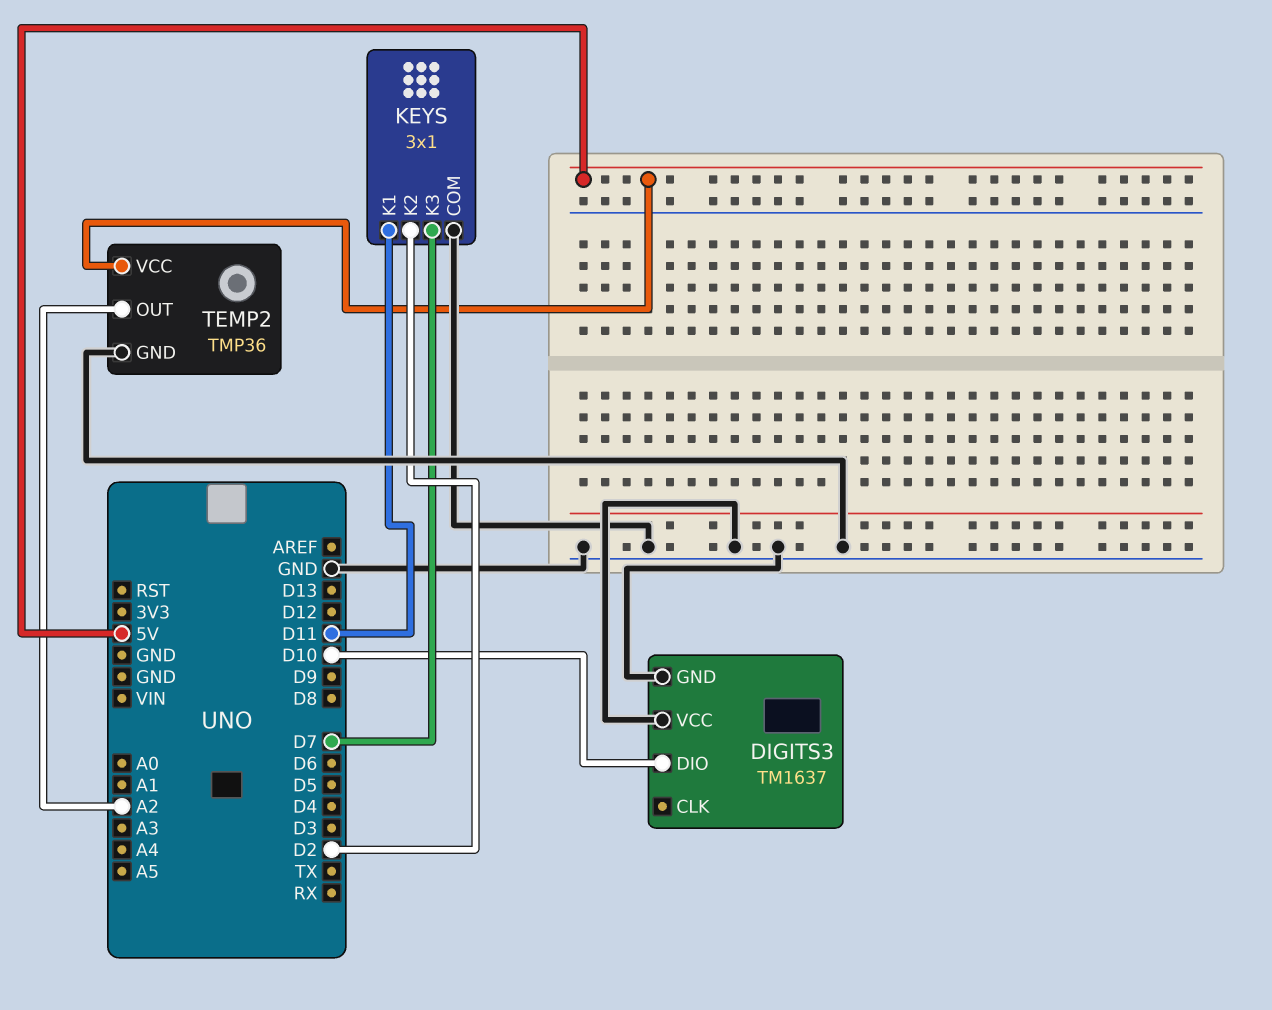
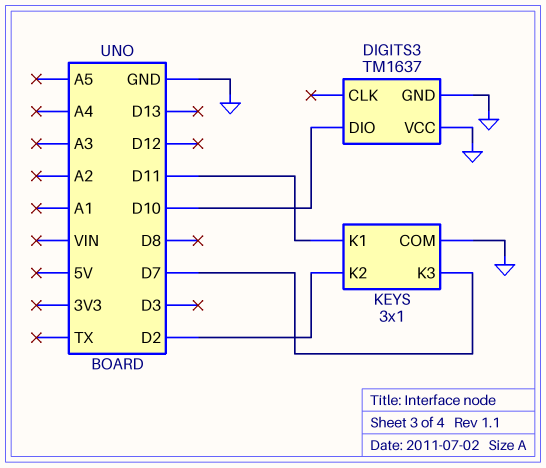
TEMP2: TMP36 -> none
TEMP2 pin GND: GND -> none
TEMP2 pin OUT: A2 -> none
TEMP2 pin VCC: 5V -> none

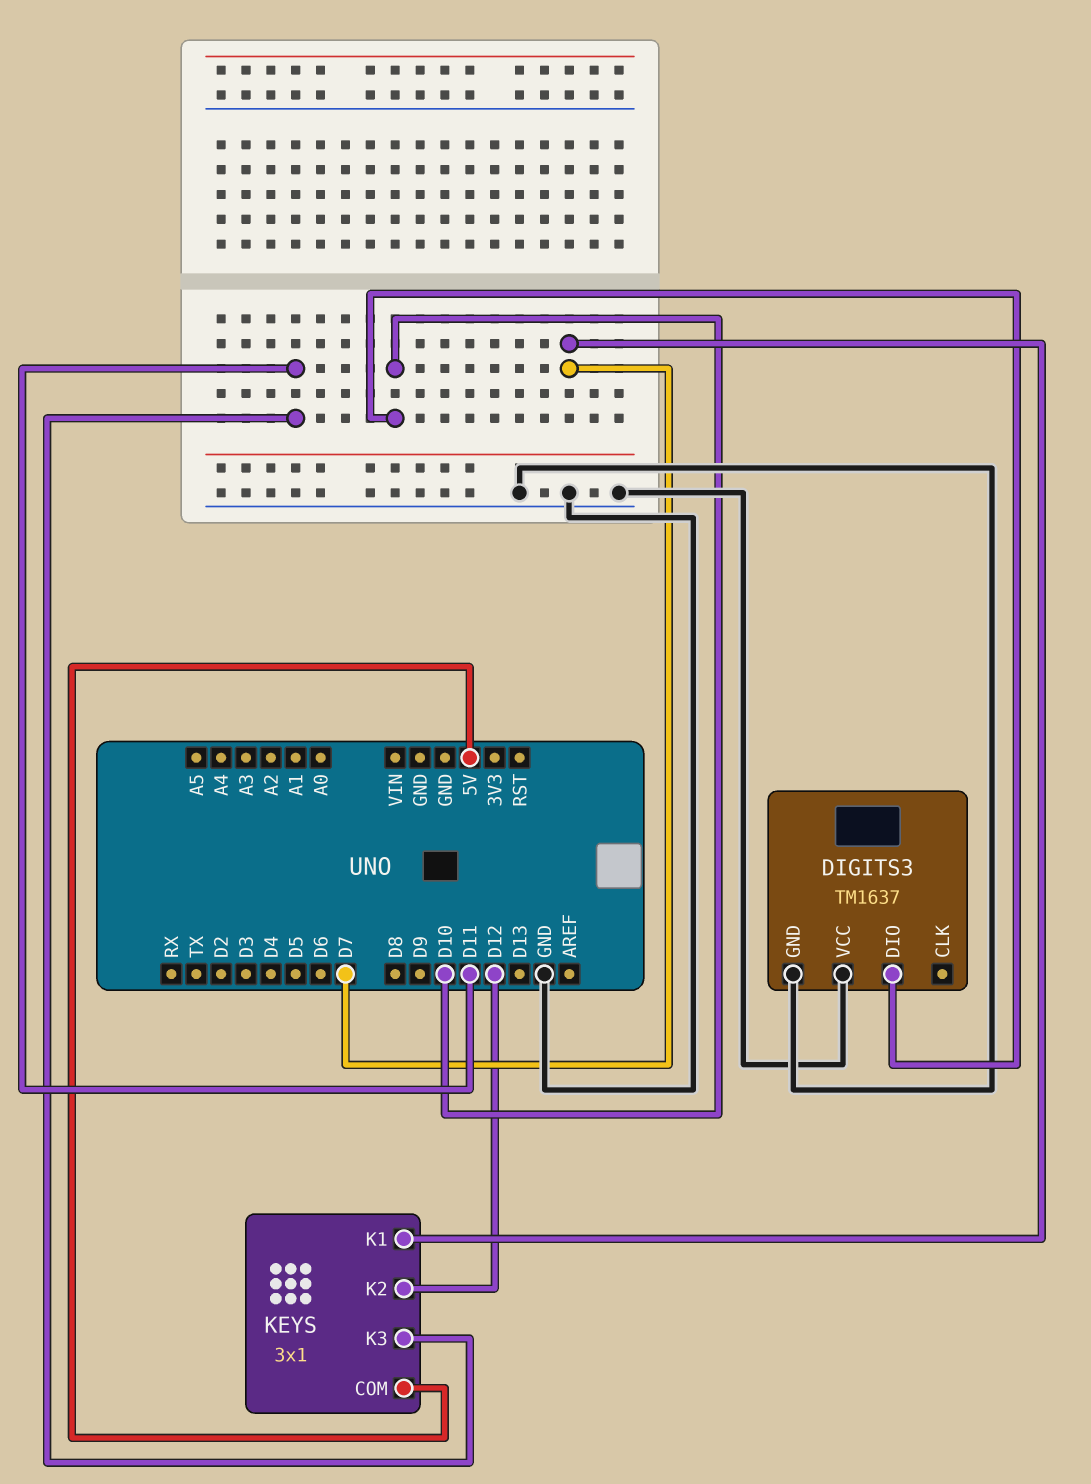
KEYS pin COM: GND -> 5V
KEYS pin K1: D11 -> D7
KEYS pin K2: D2 -> D12
KEYS pin K3: D7 -> D11

